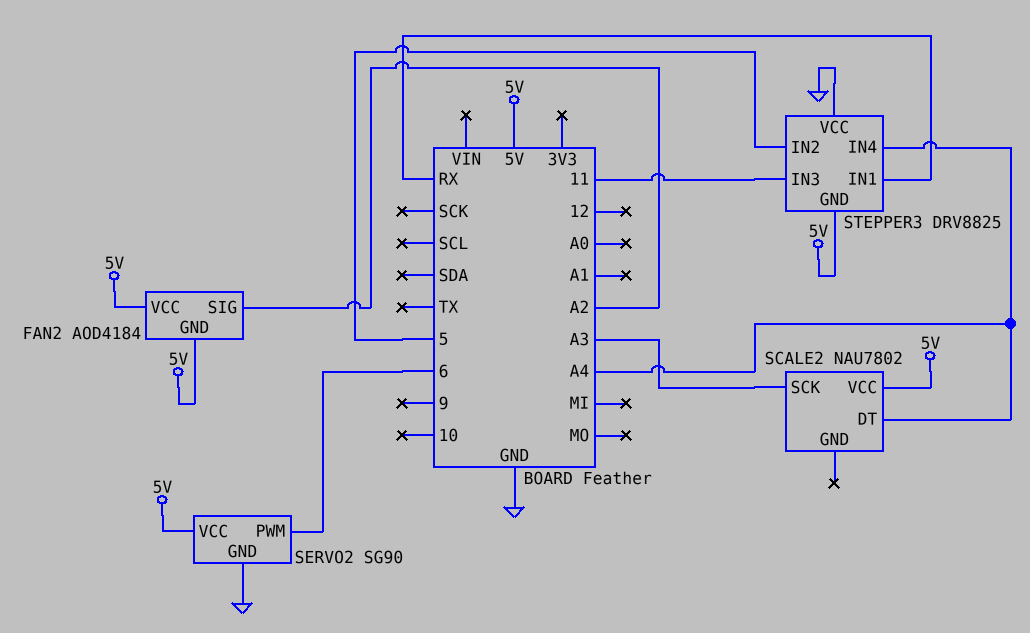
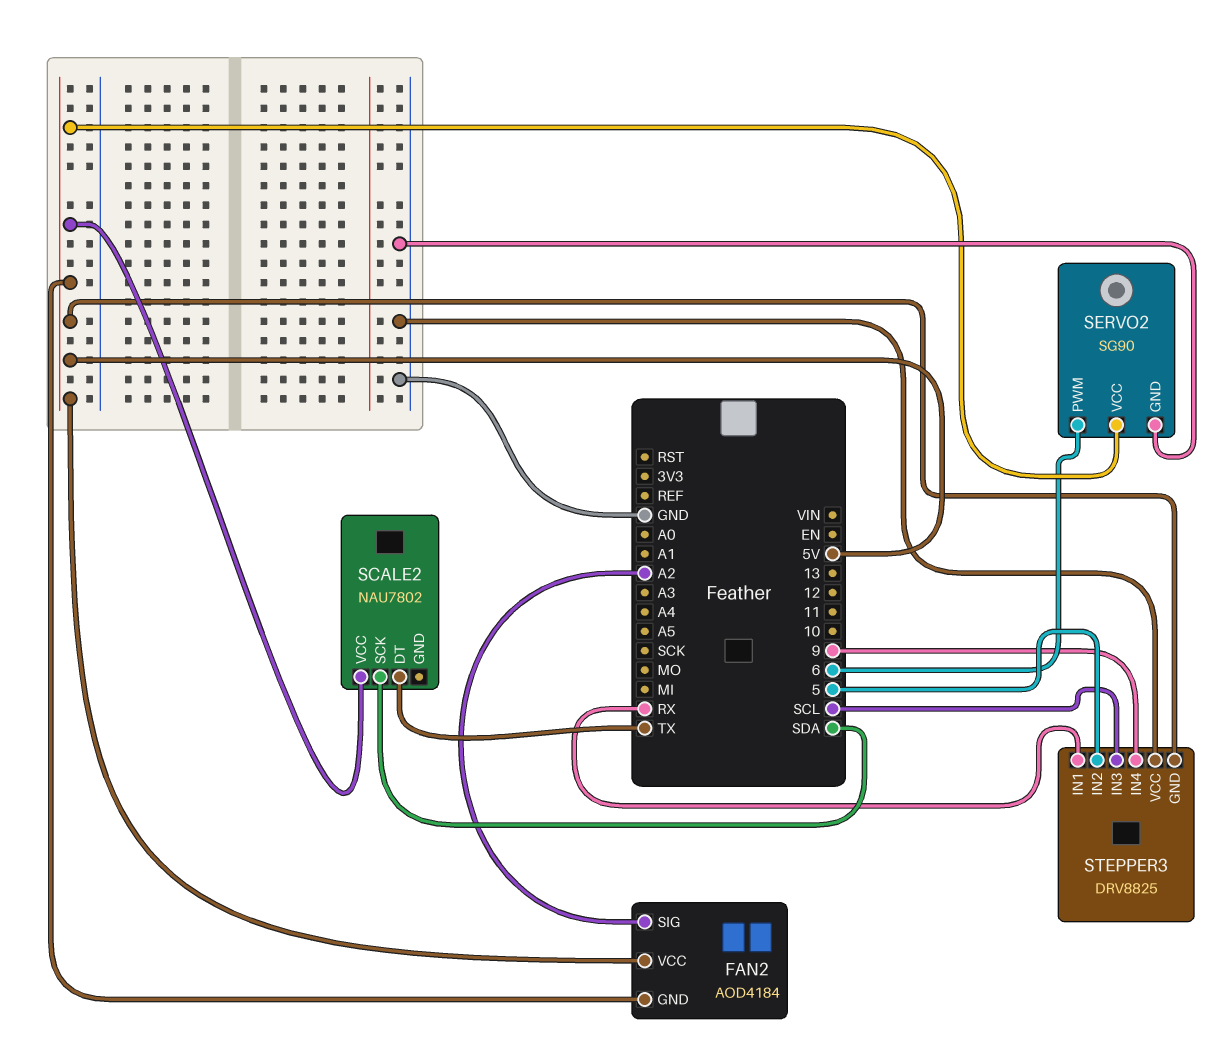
SCALE2 pin DT: A4 -> TX
SCALE2 pin SCK: A3 -> SDA
STEPPER3 pin IN3: 11 -> SCL
STEPPER3 pin IN4: A4 -> 9

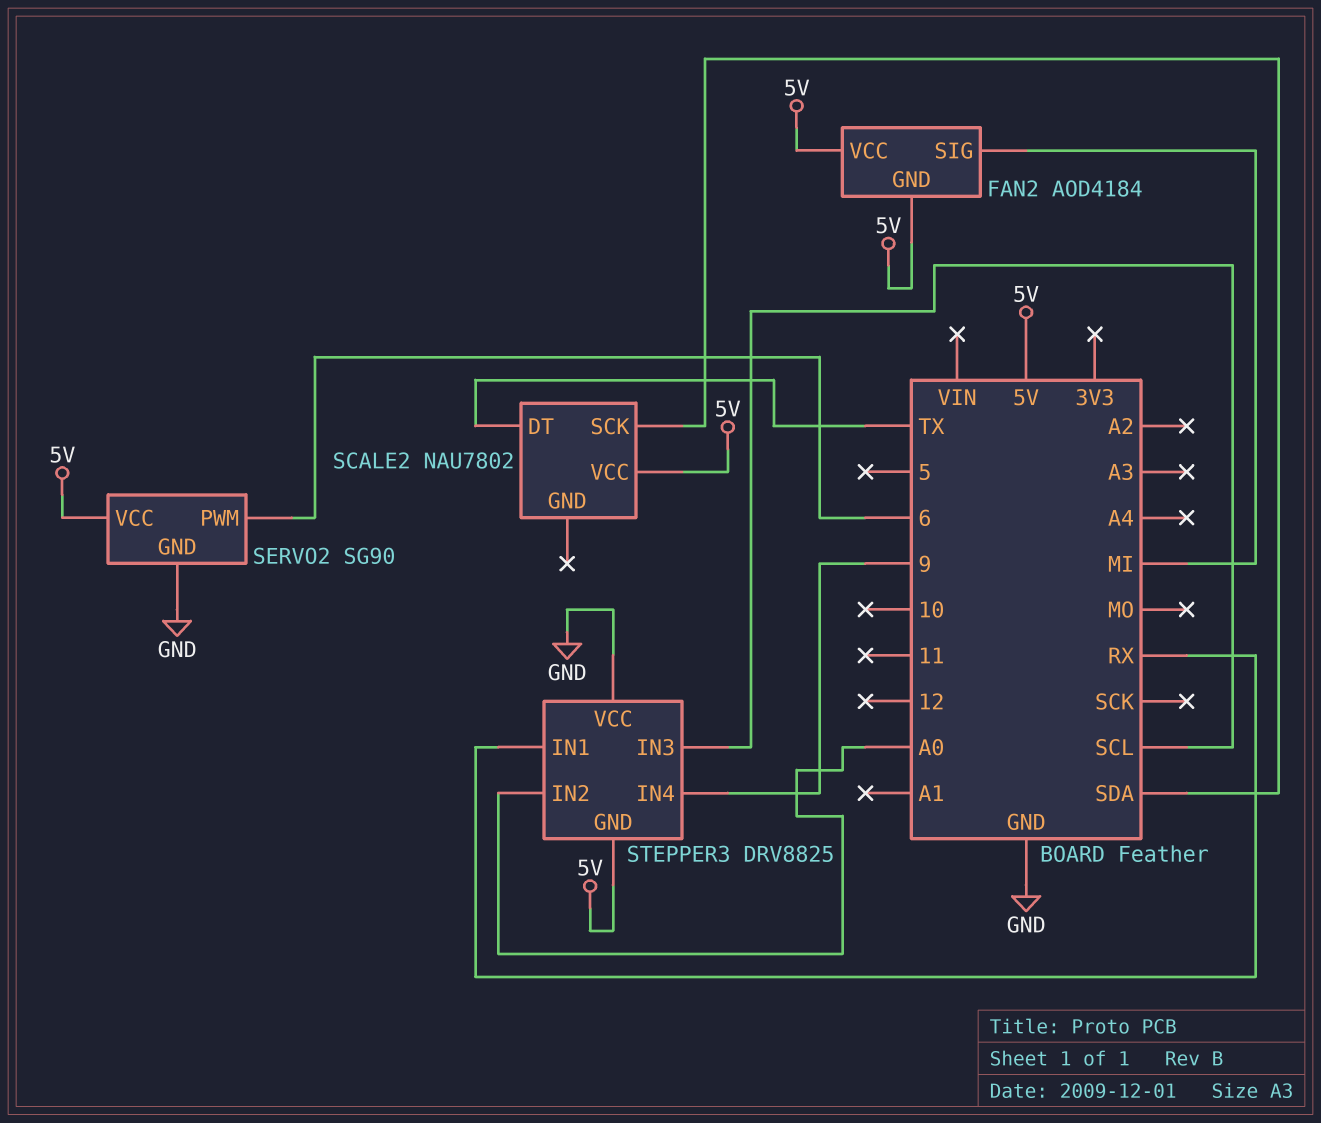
FAN2 pin SIG: A2 -> MI
STEPPER3 pin IN2: 5 -> A0

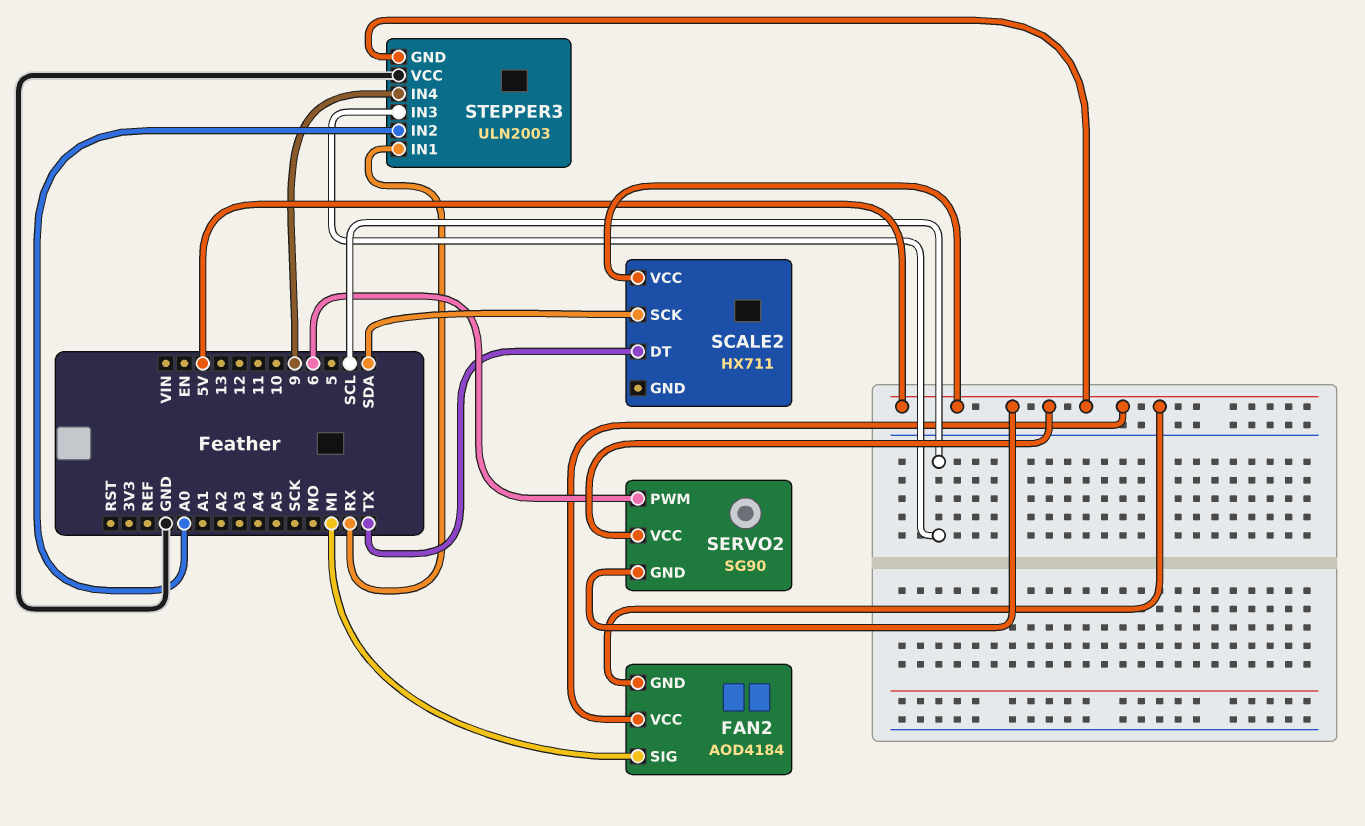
SCALE2: NAU7802 -> HX711
SERVO2 pin GND: GND -> 5V
STEPPER3: DRV8825 -> ULN2003

